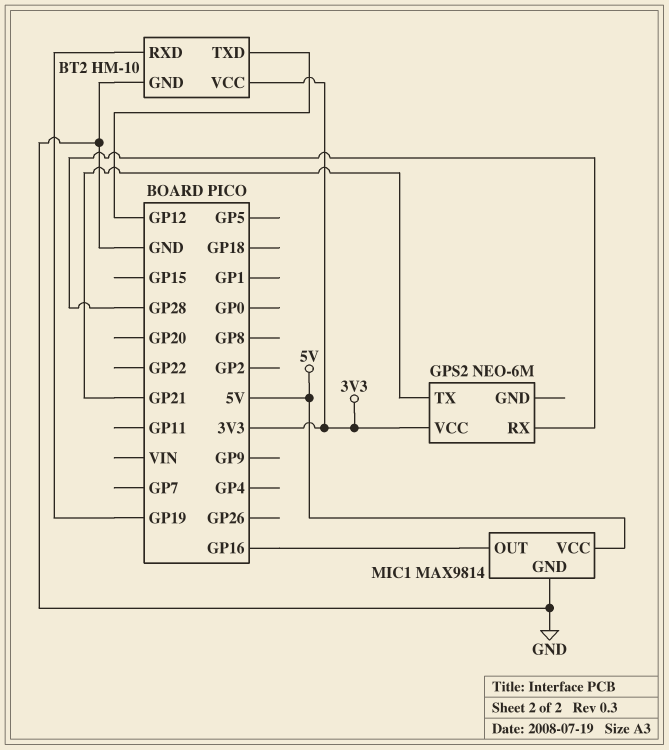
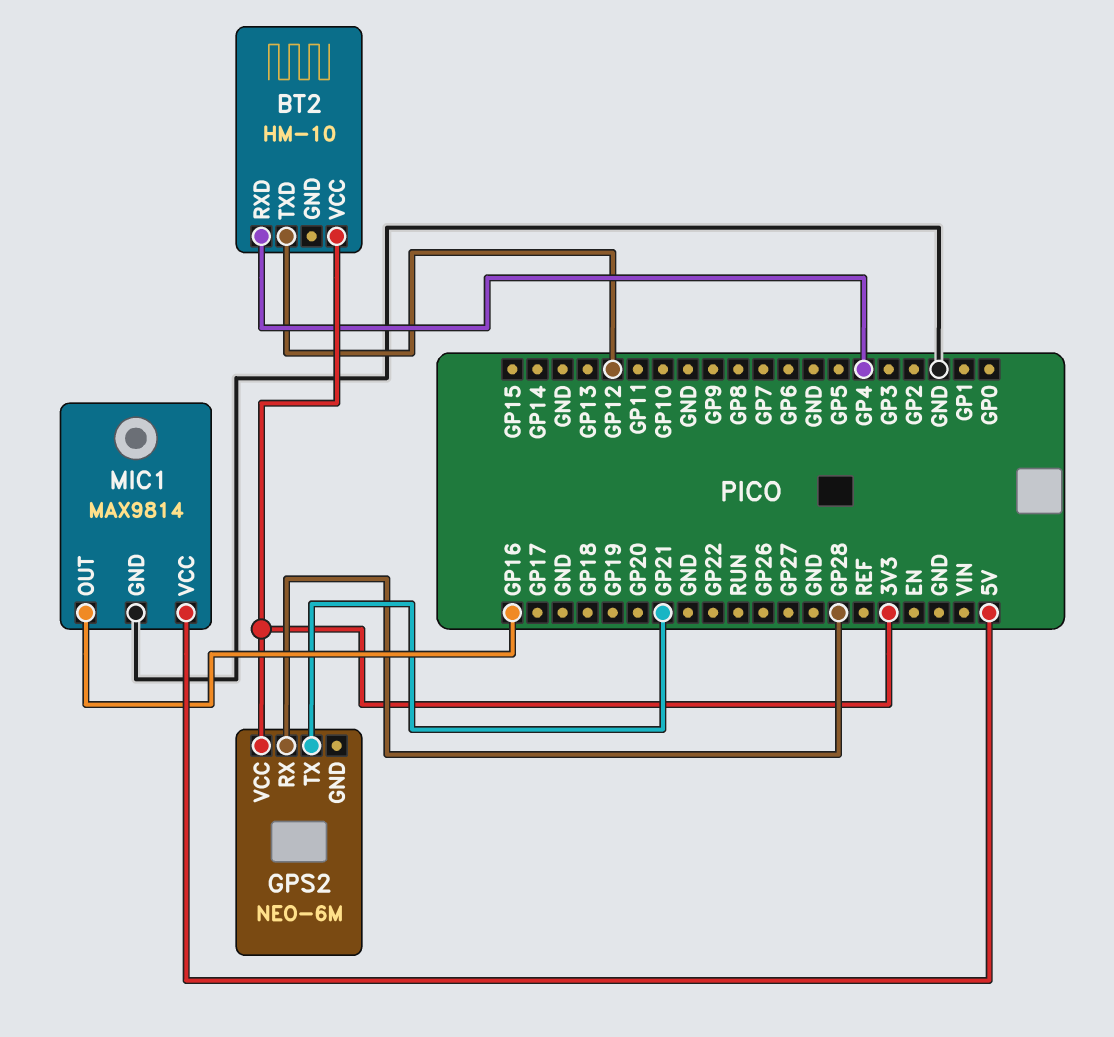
BT2 pin GND: GND -> none
BT2 pin RXD: GP19 -> GP4

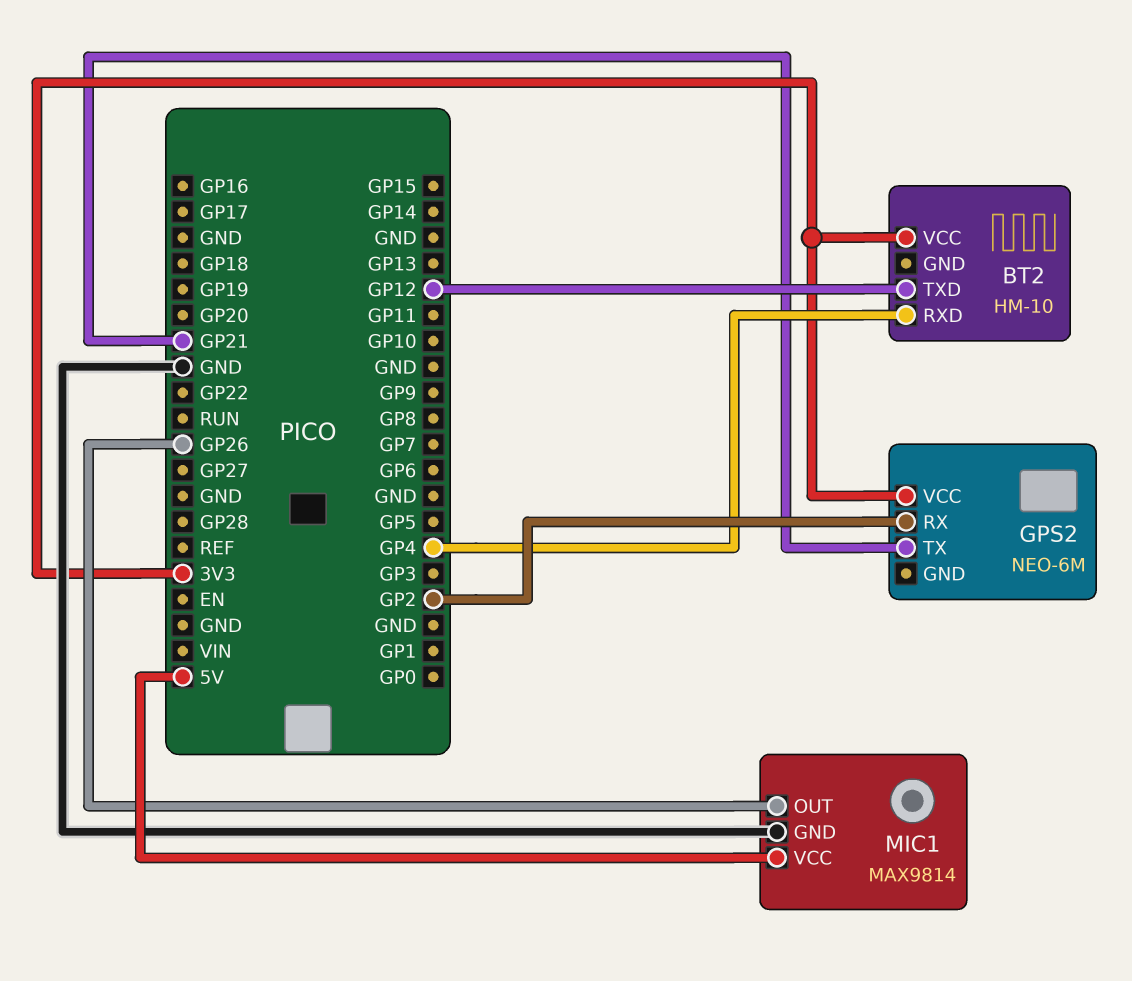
GPS2 pin RX: GP28 -> GP2
MIC1 pin OUT: GP16 -> GP26

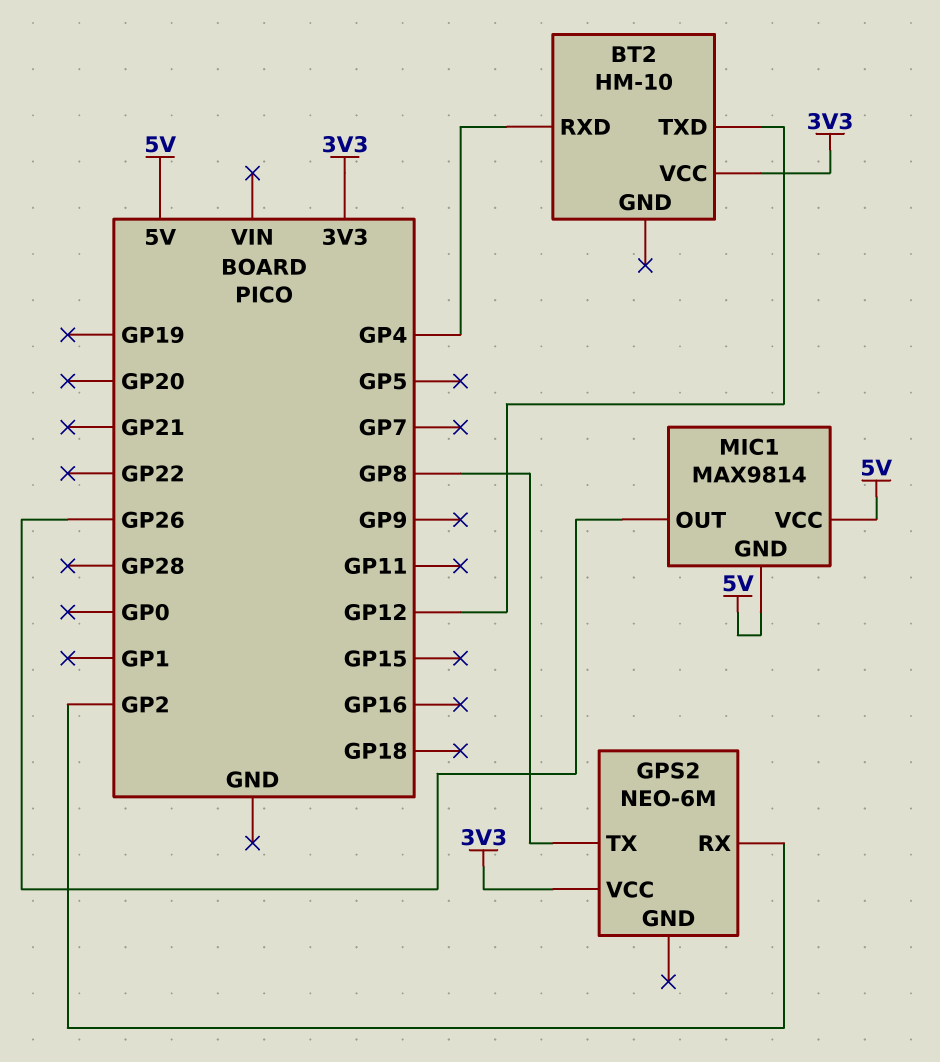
GPS2 pin TX: GP21 -> GP8
MIC1 pin GND: GND -> 5V

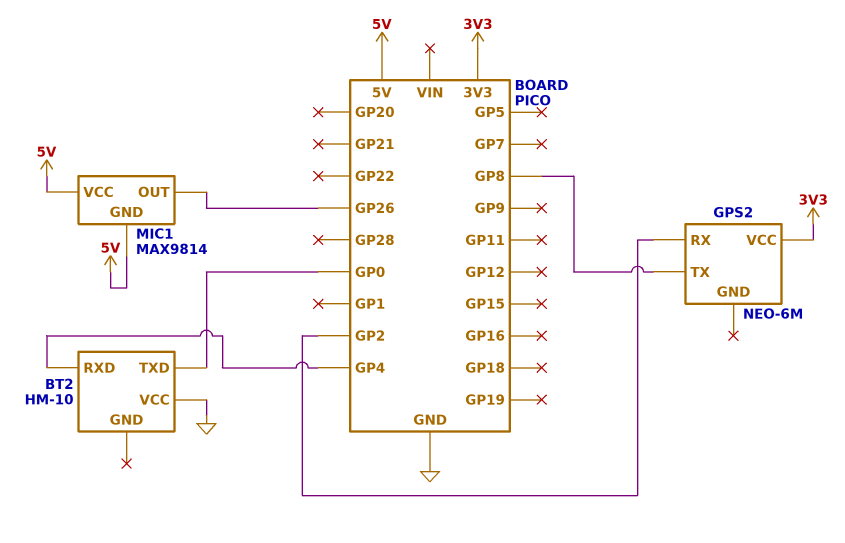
BT2 pin TXD: GP12 -> GP0
BT2 pin VCC: 3V3 -> GND

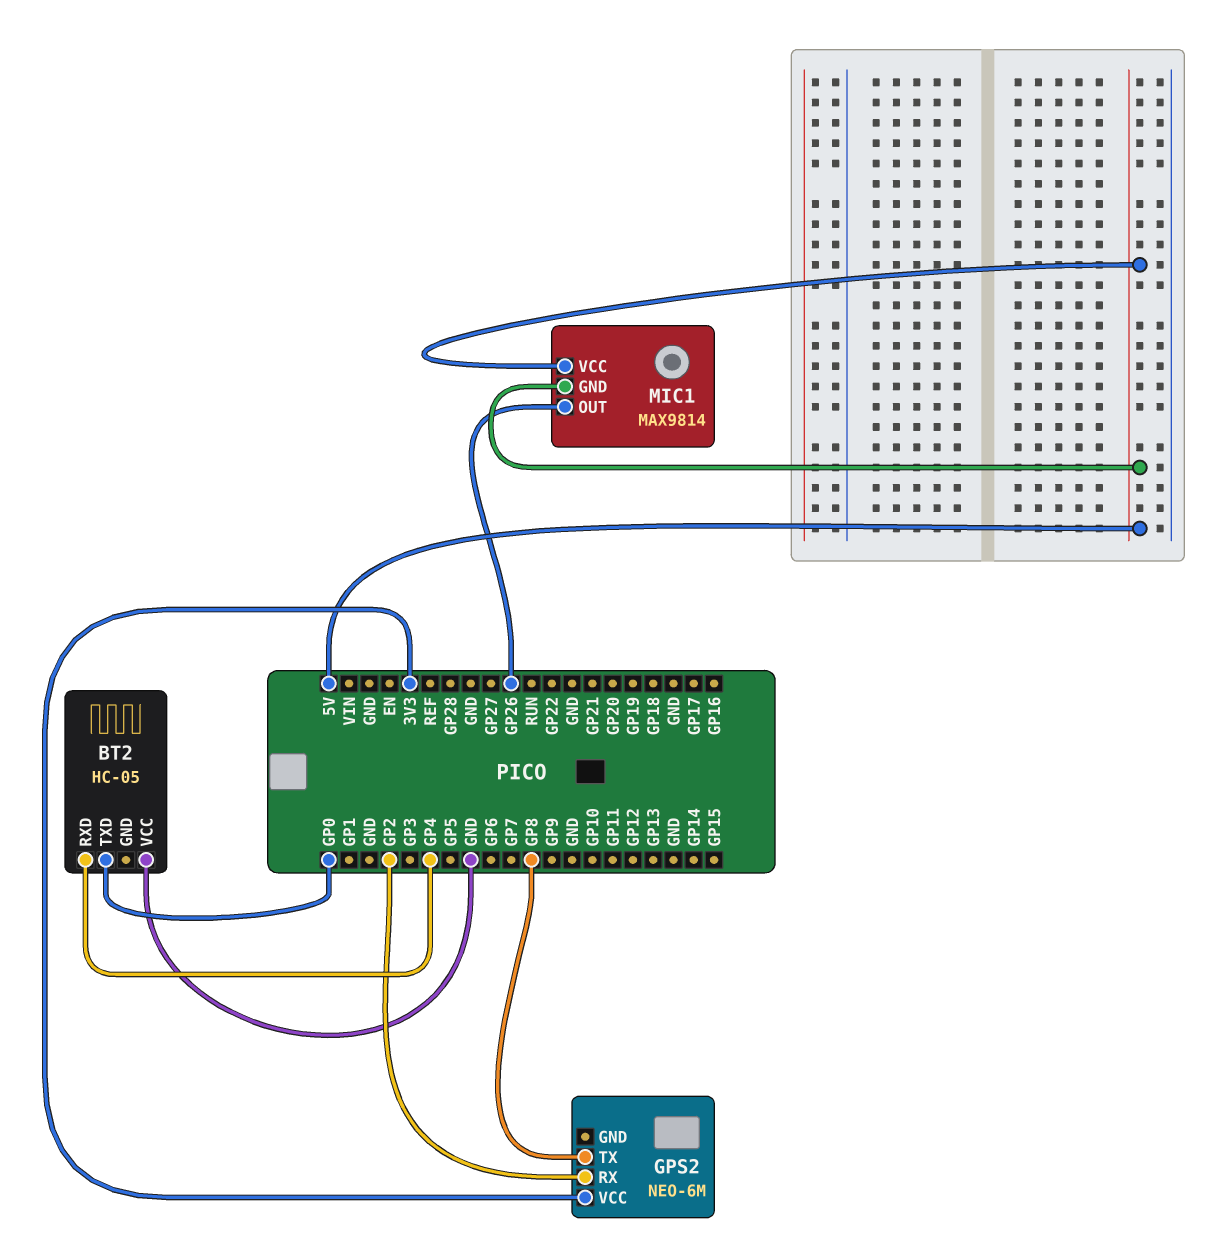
BT2: HM-10 -> HC-05

